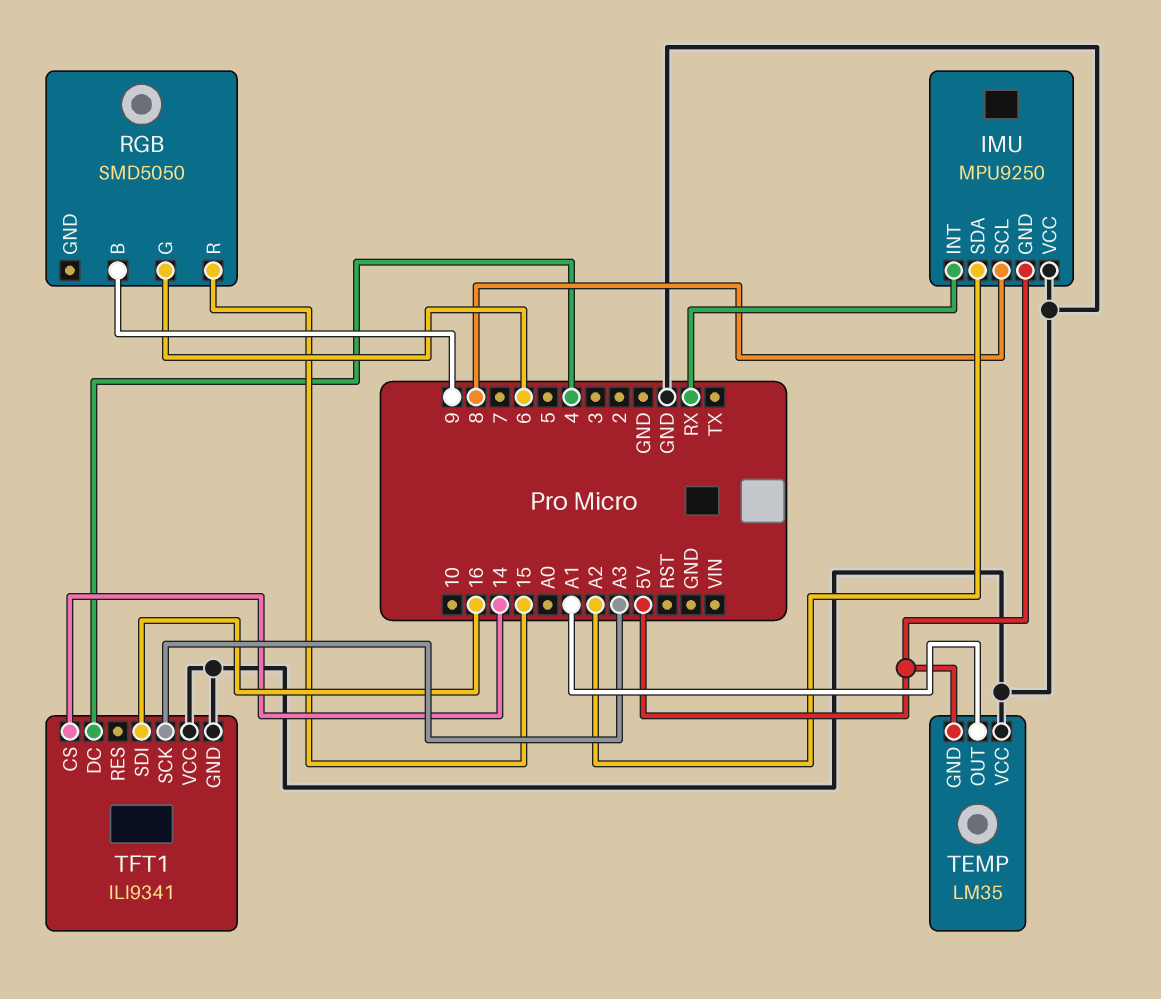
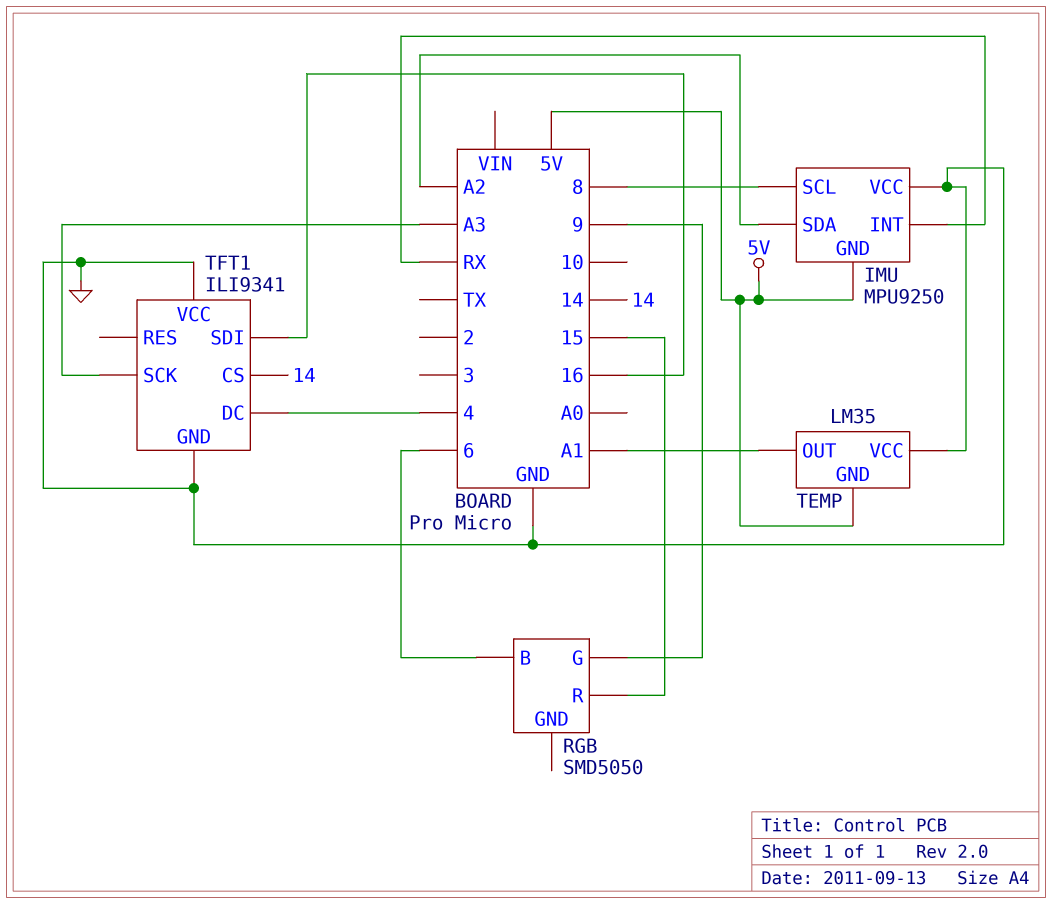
RGB pin B: 9 -> 6
RGB pin G: 6 -> 9

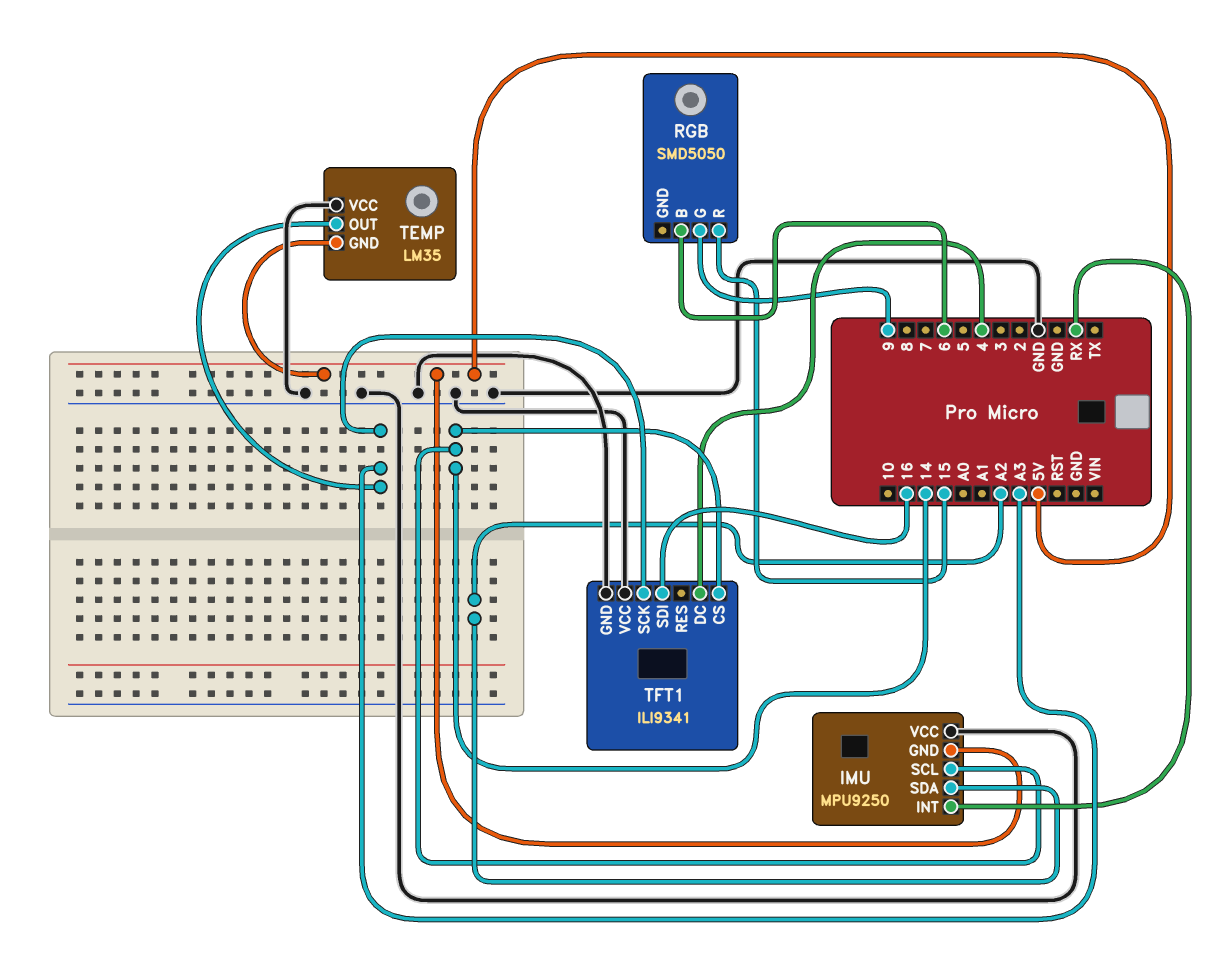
IMU pin SCL: 8 -> 14
TEMP pin OUT: A1 -> A3

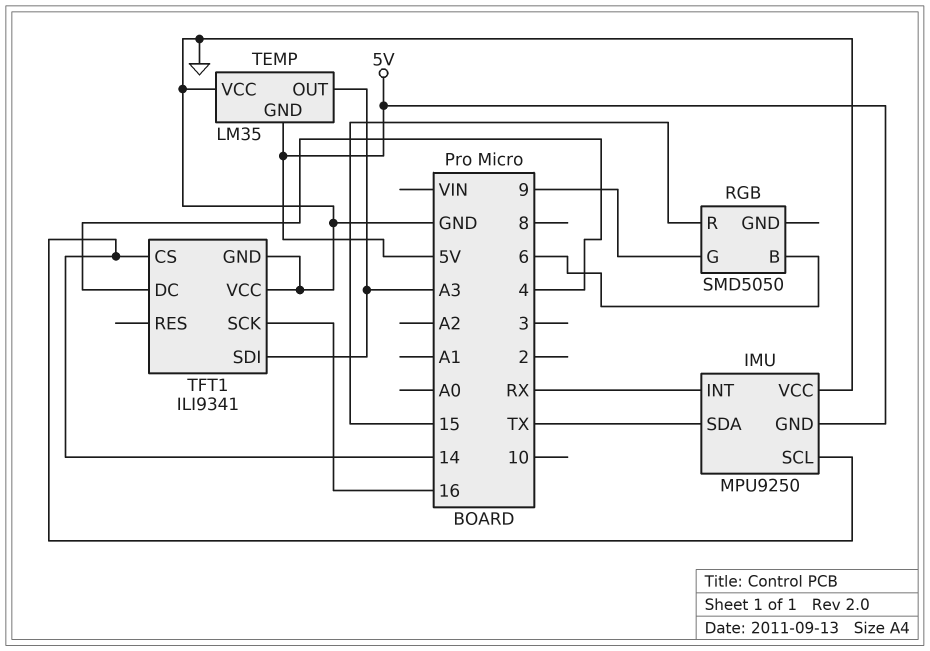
IMU pin SDA: A2 -> TX
TFT1 pin SCK: A3 -> 16
TFT1 pin SDI: 16 -> A3

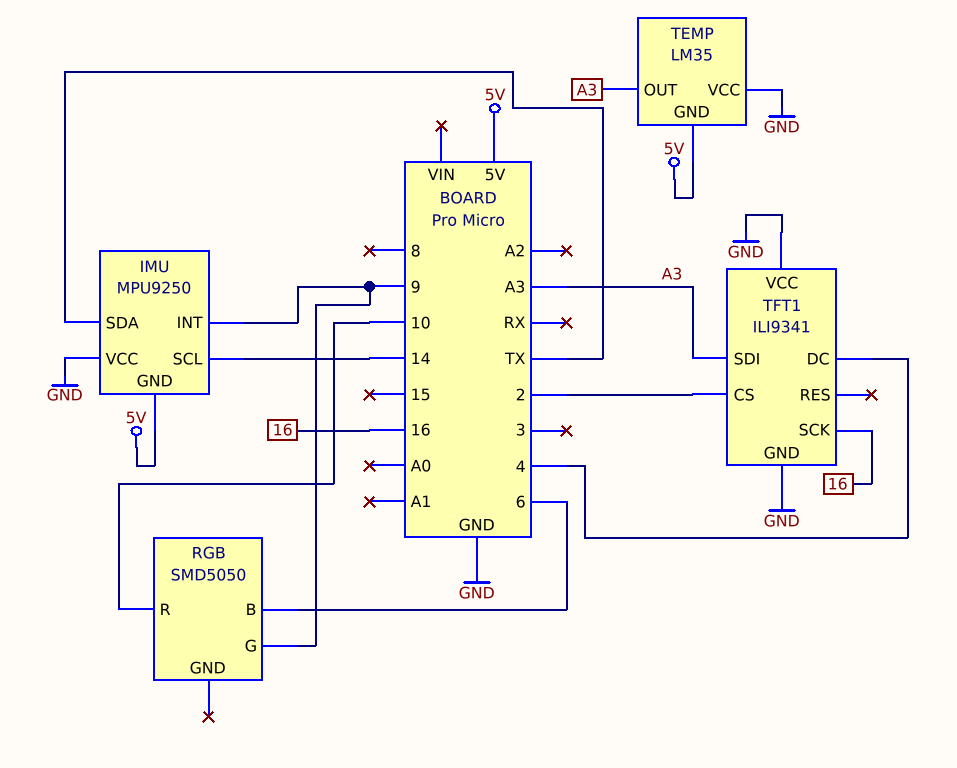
IMU pin INT: RX -> 9
RGB pin R: 15 -> 10
TFT1 pin CS: 14 -> 2

